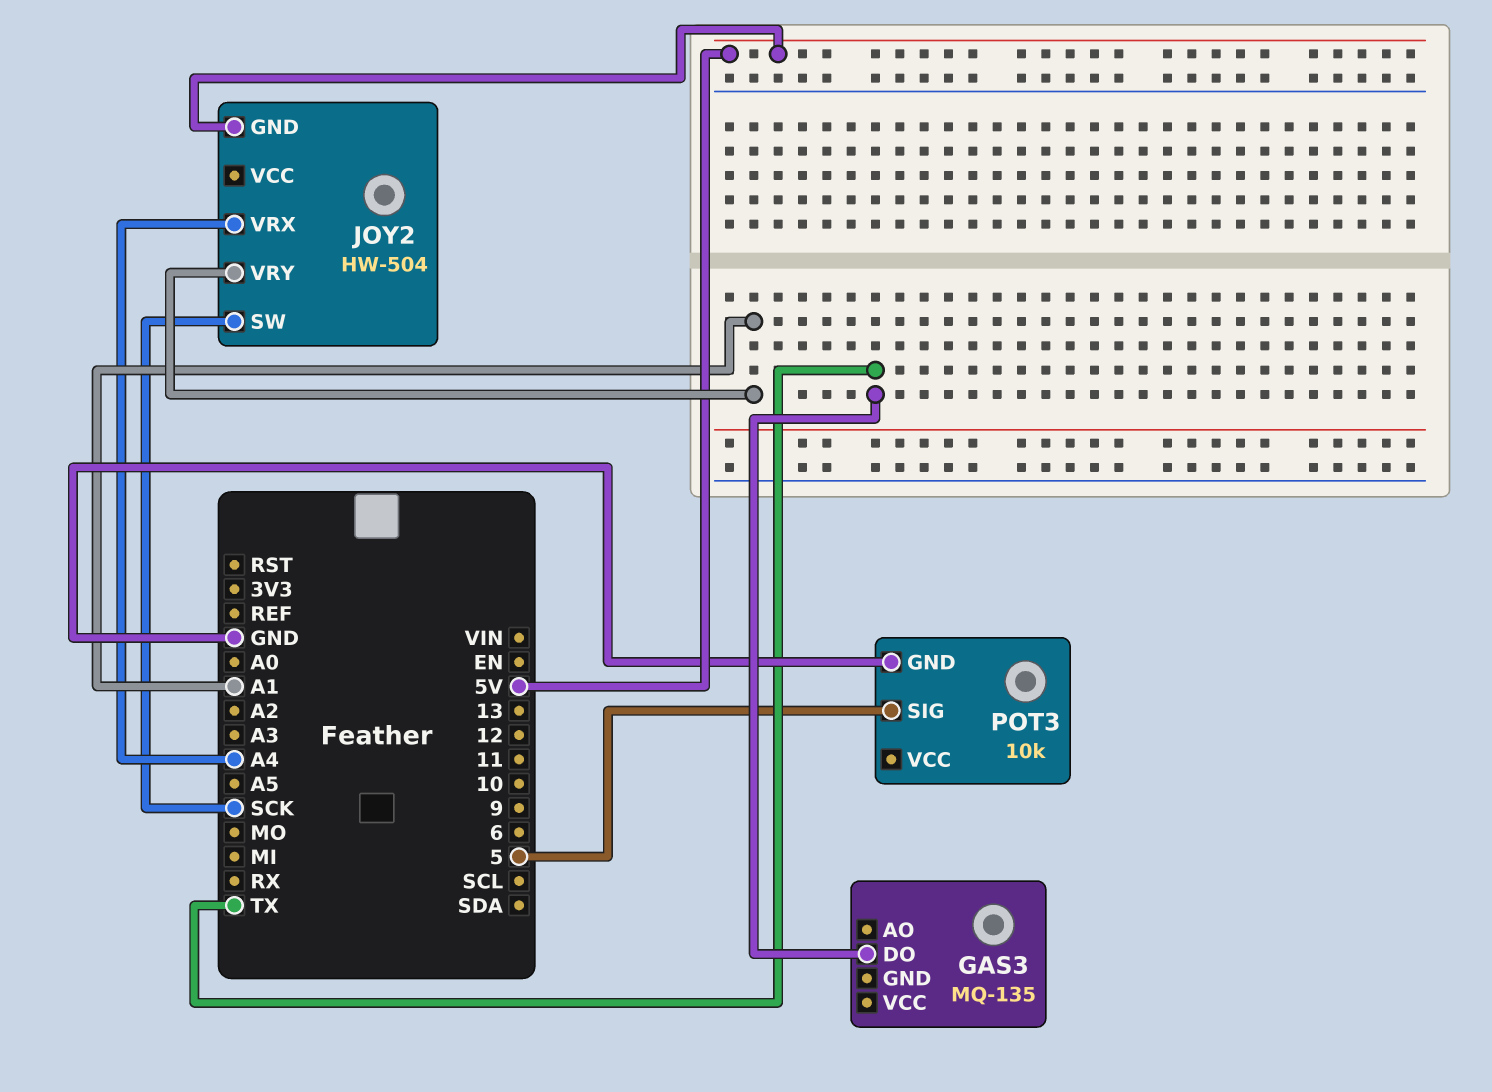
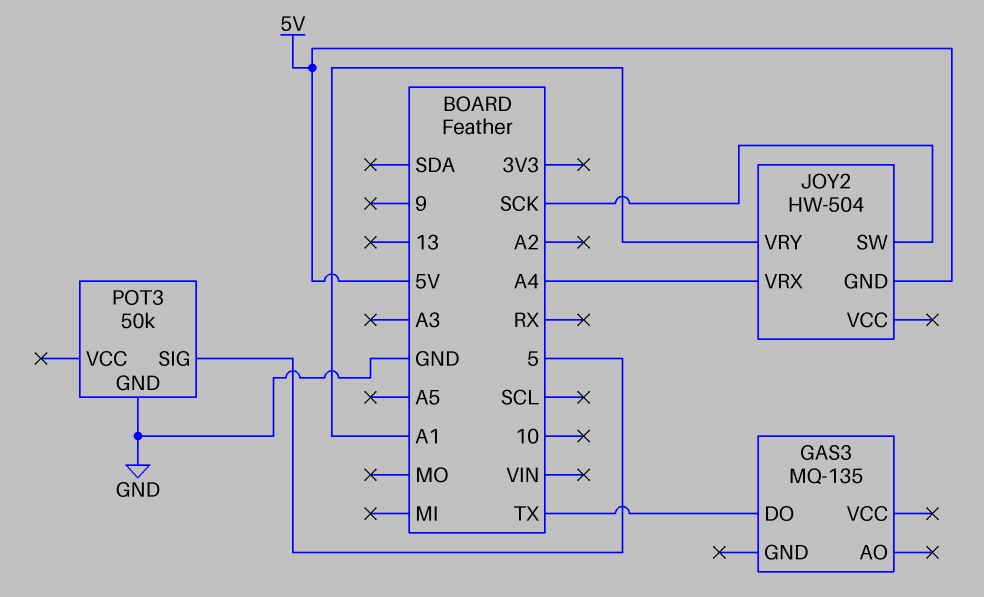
POT3: 10k -> 50k

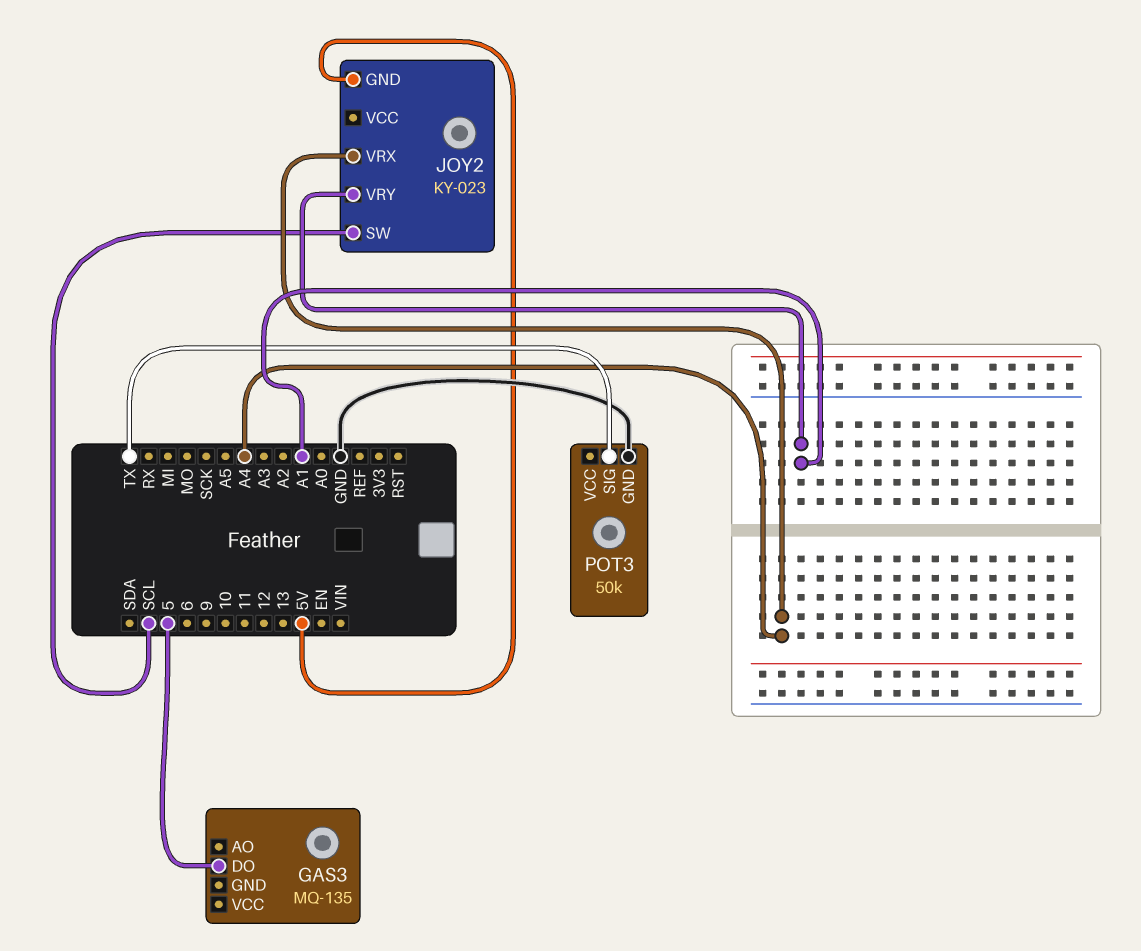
GAS3 pin DO: TX -> 5
JOY2: HW-504 -> KY-023
JOY2 pin SW: SCK -> SCL
POT3 pin SIG: 5 -> TX

